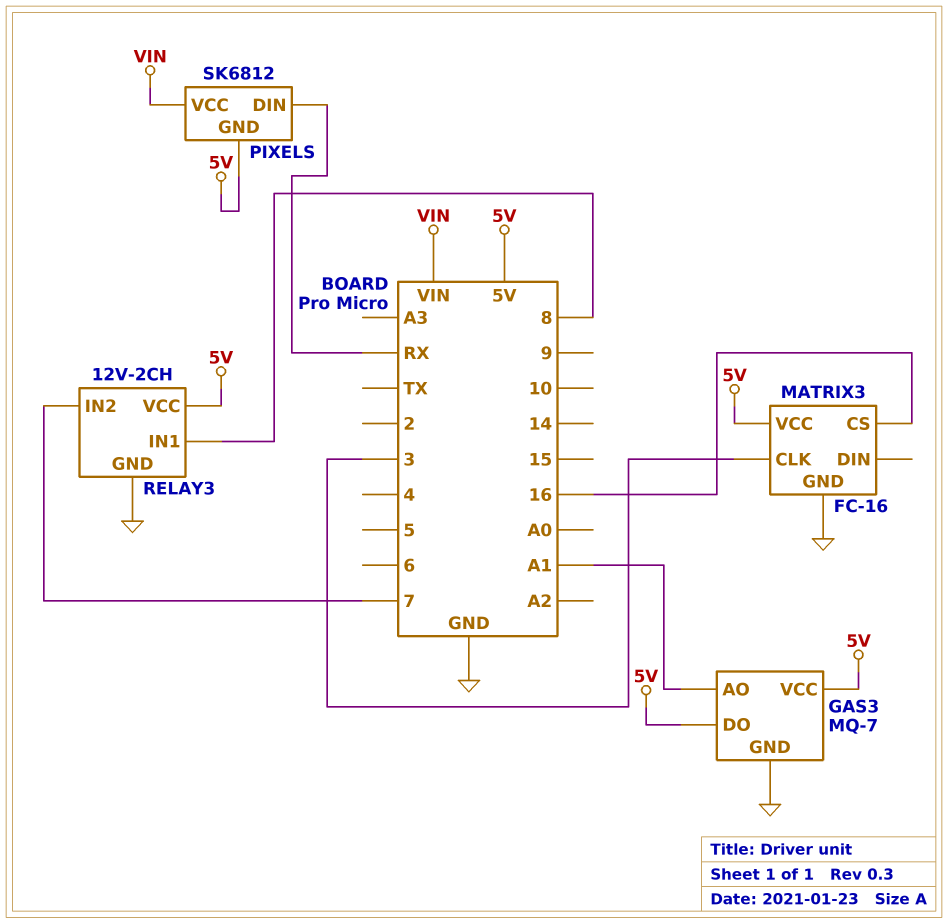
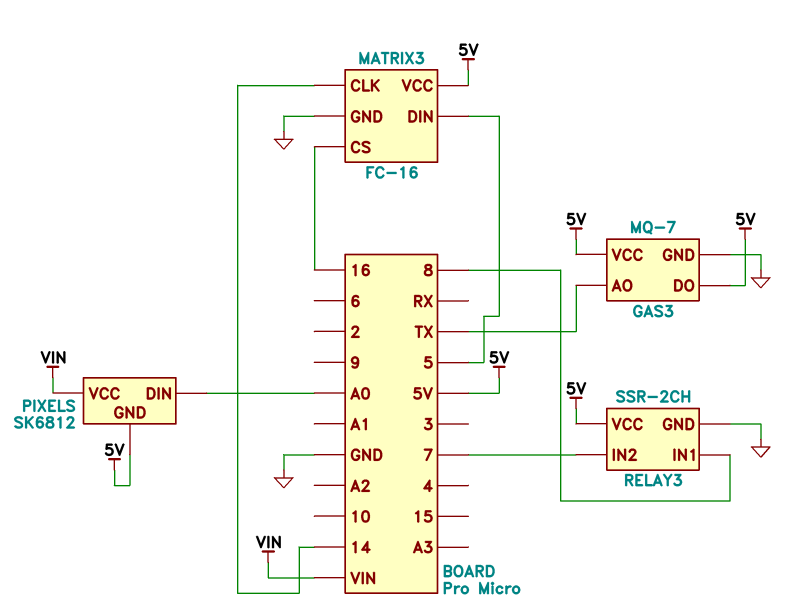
GAS3 pin AO: A1 -> TX
MATRIX3 pin CLK: 3 -> 14
MATRIX3 pin DIN: none -> 5
PIXELS pin DIN: RX -> A0
RELAY3: 12V-2CH -> SSR-2CH

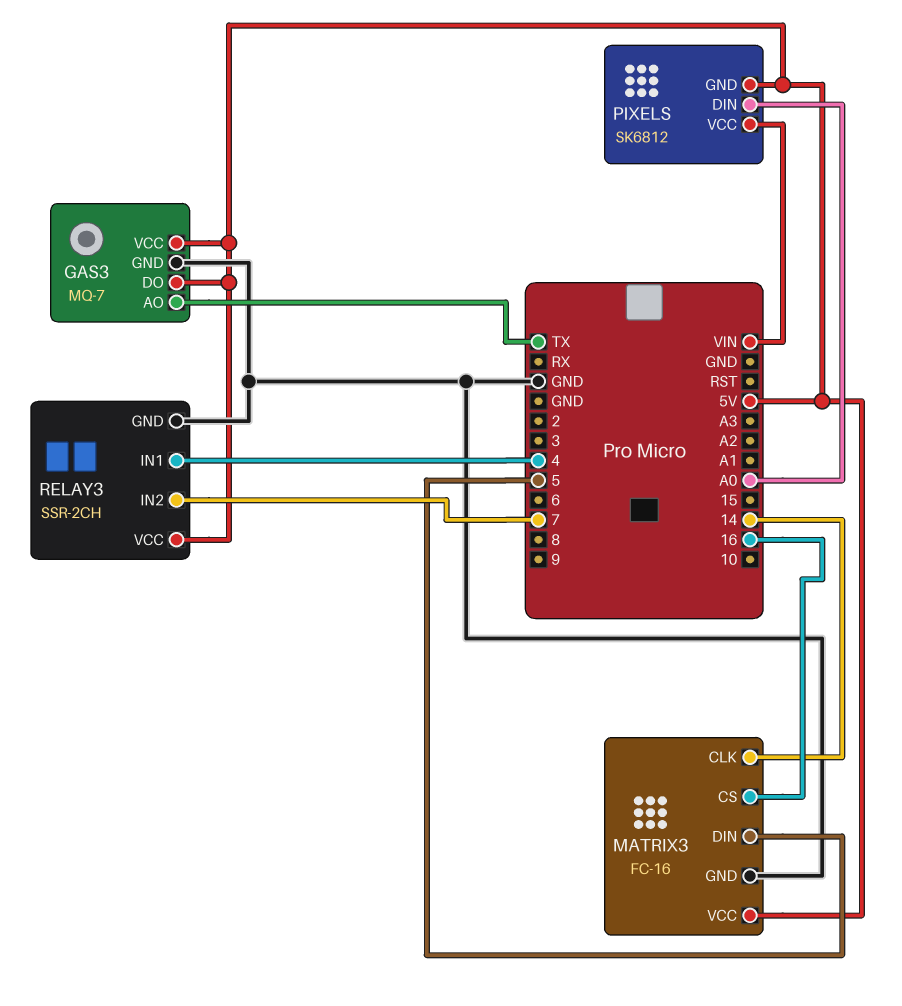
RELAY3 pin IN1: 8 -> 4

